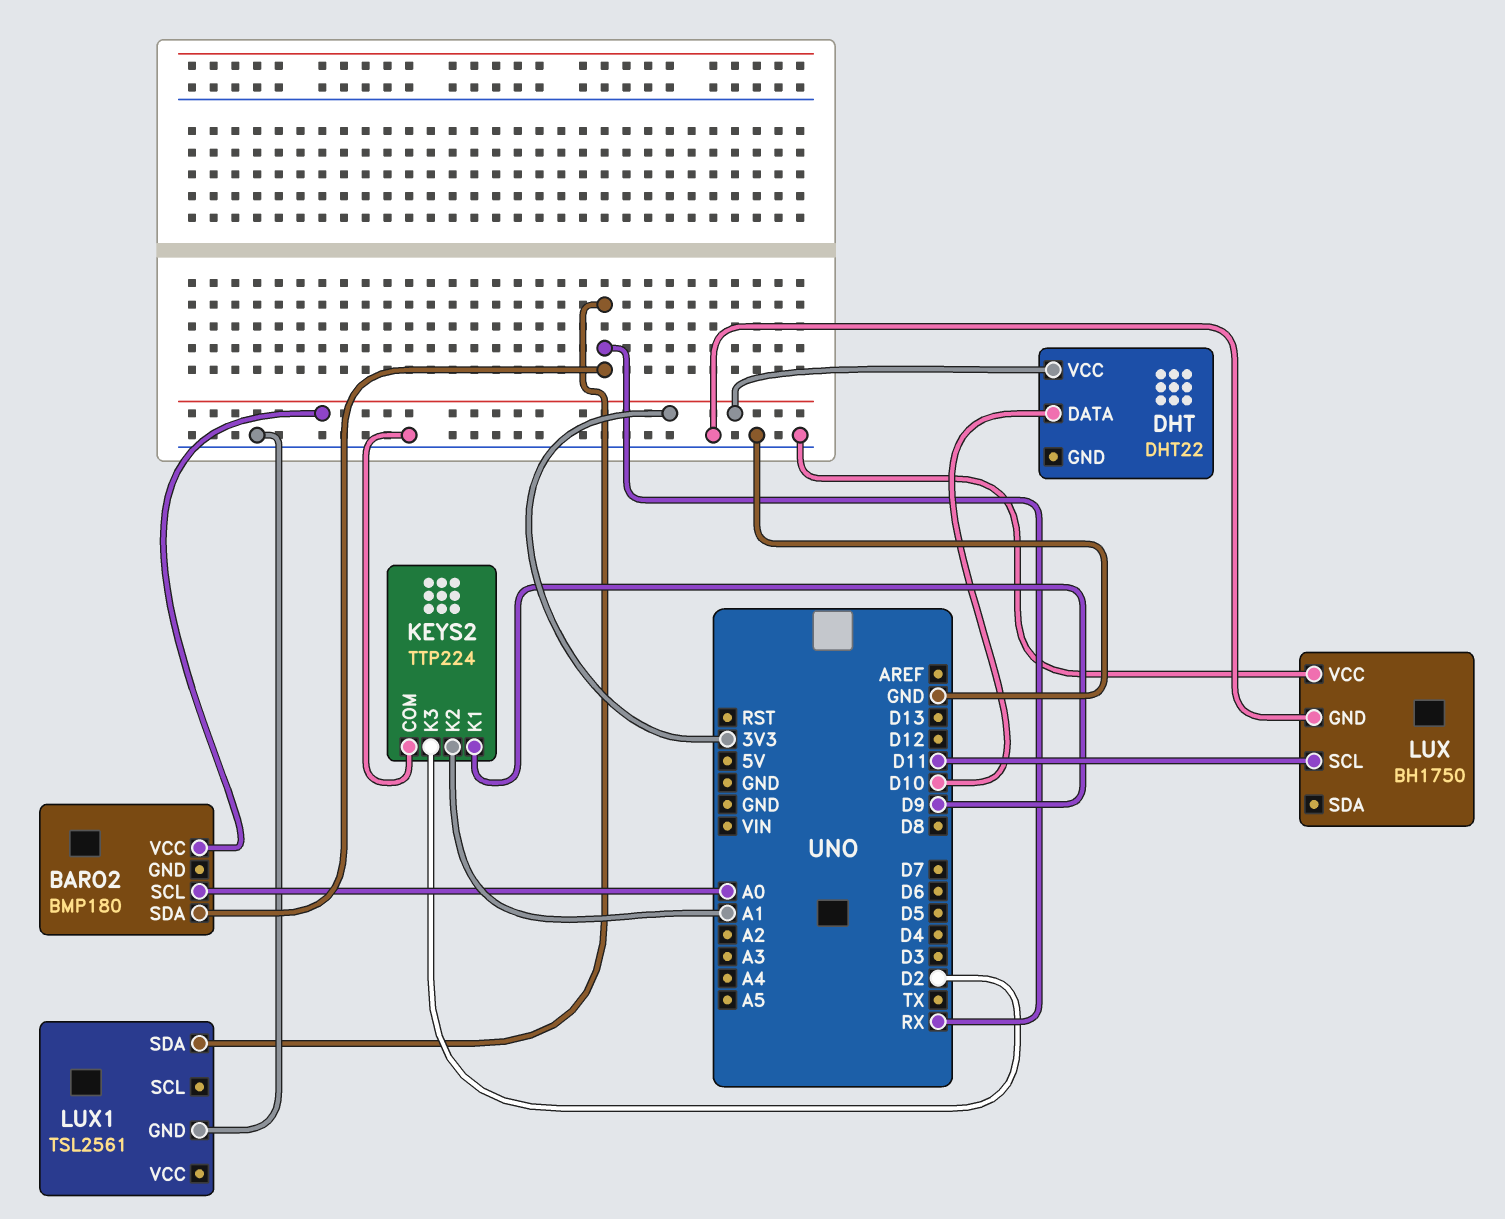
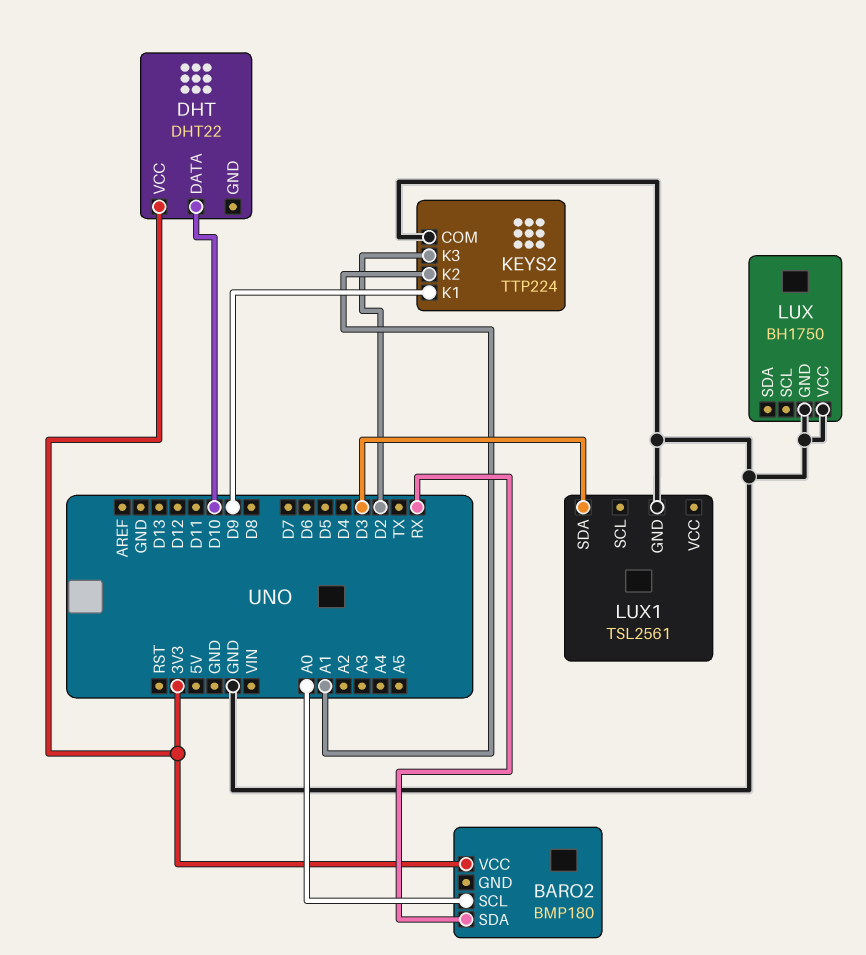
LUX pin SCL: D11 -> none
LUX1 pin SDA: RX -> D3

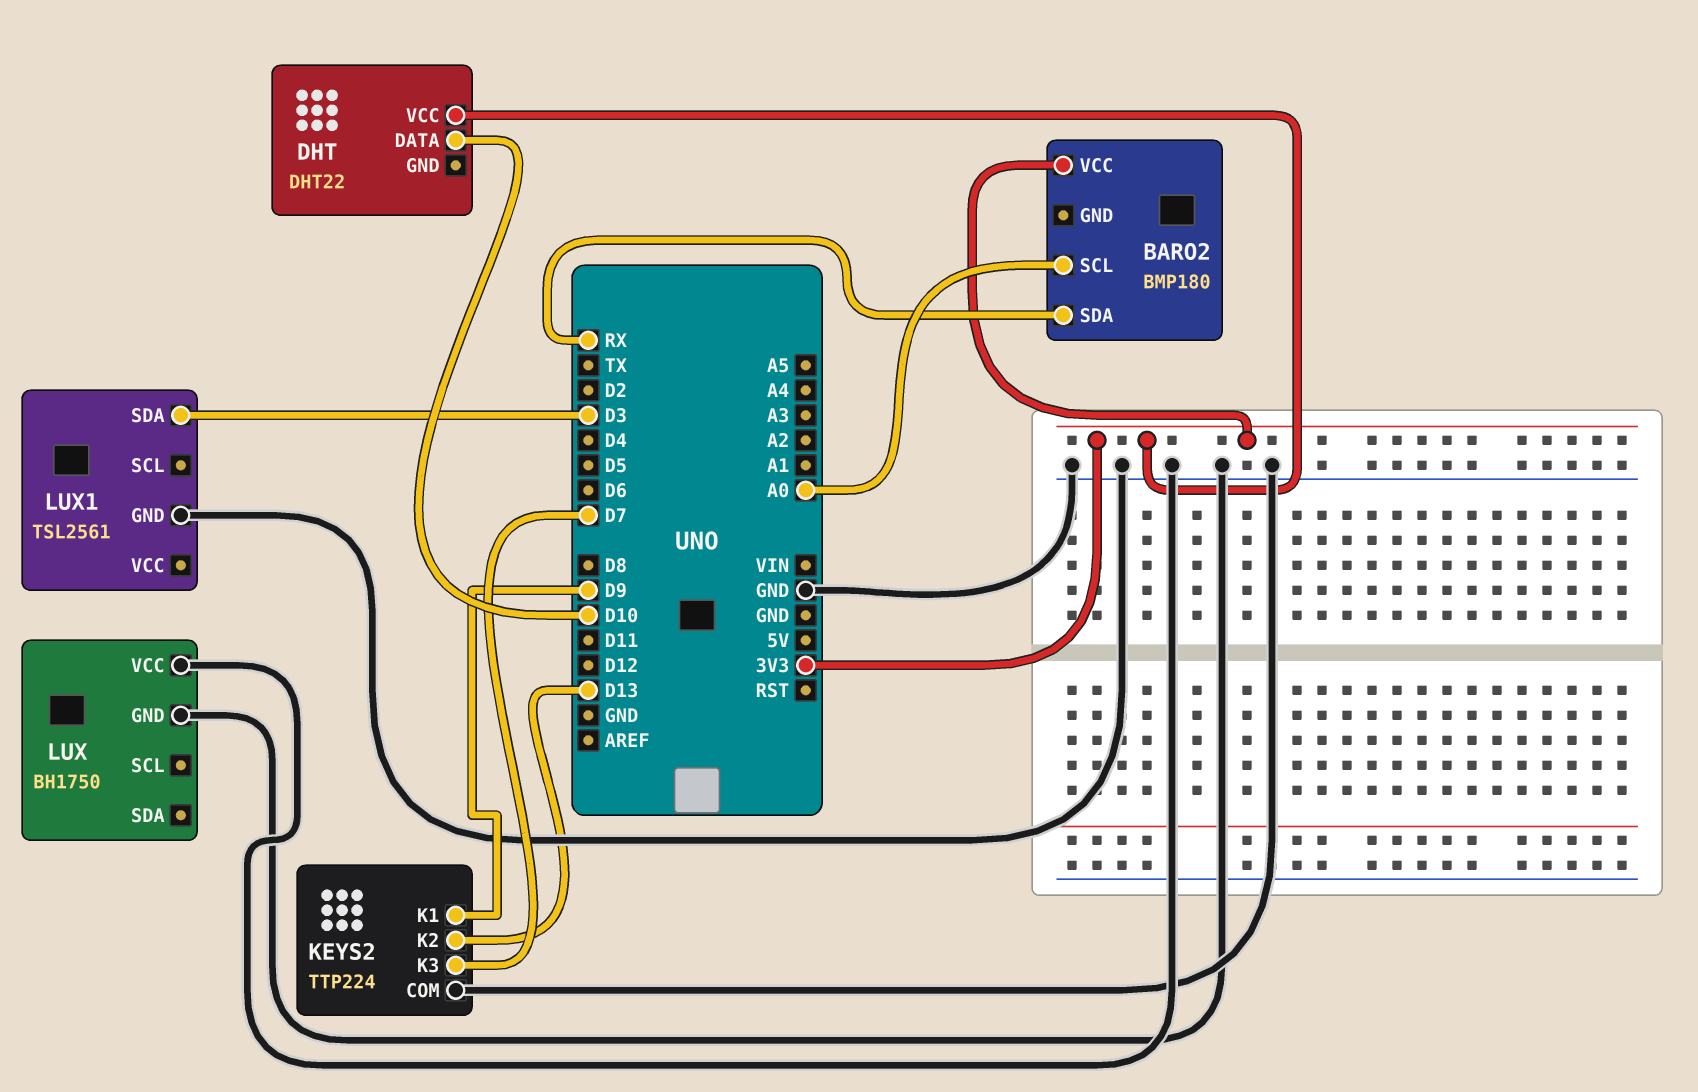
KEYS2 pin K2: A1 -> D13
KEYS2 pin K3: D2 -> D7

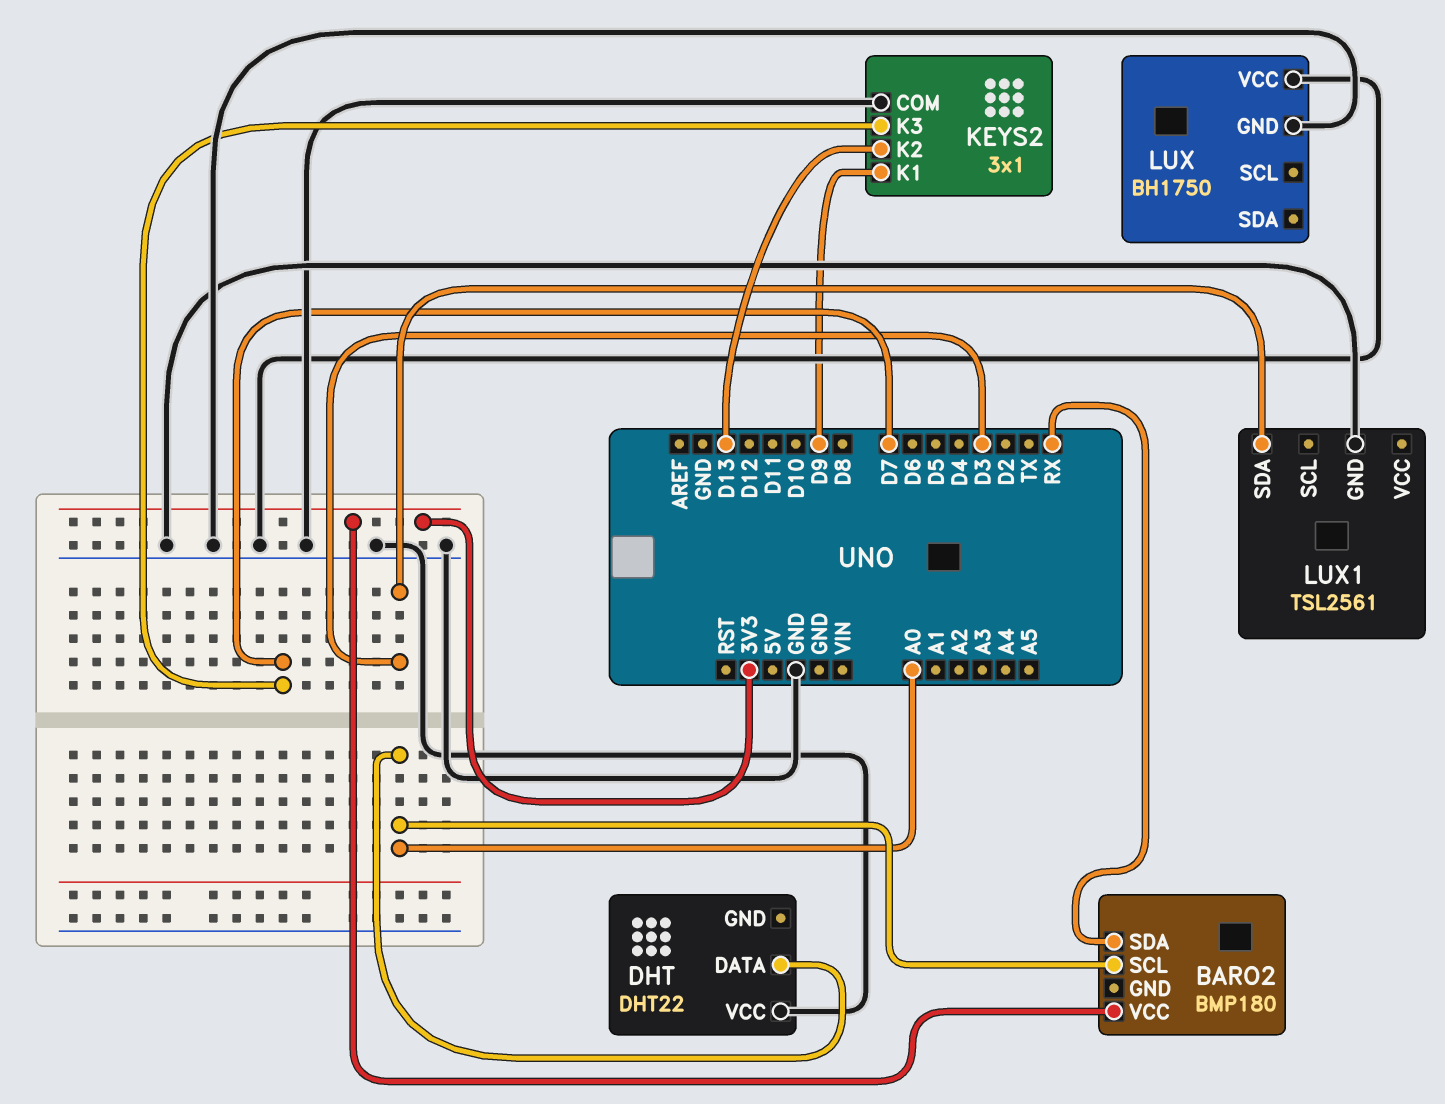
DHT pin DATA: D10 -> A0
DHT pin VCC: 3V3 -> GND
KEYS2: TTP224 -> 3x1

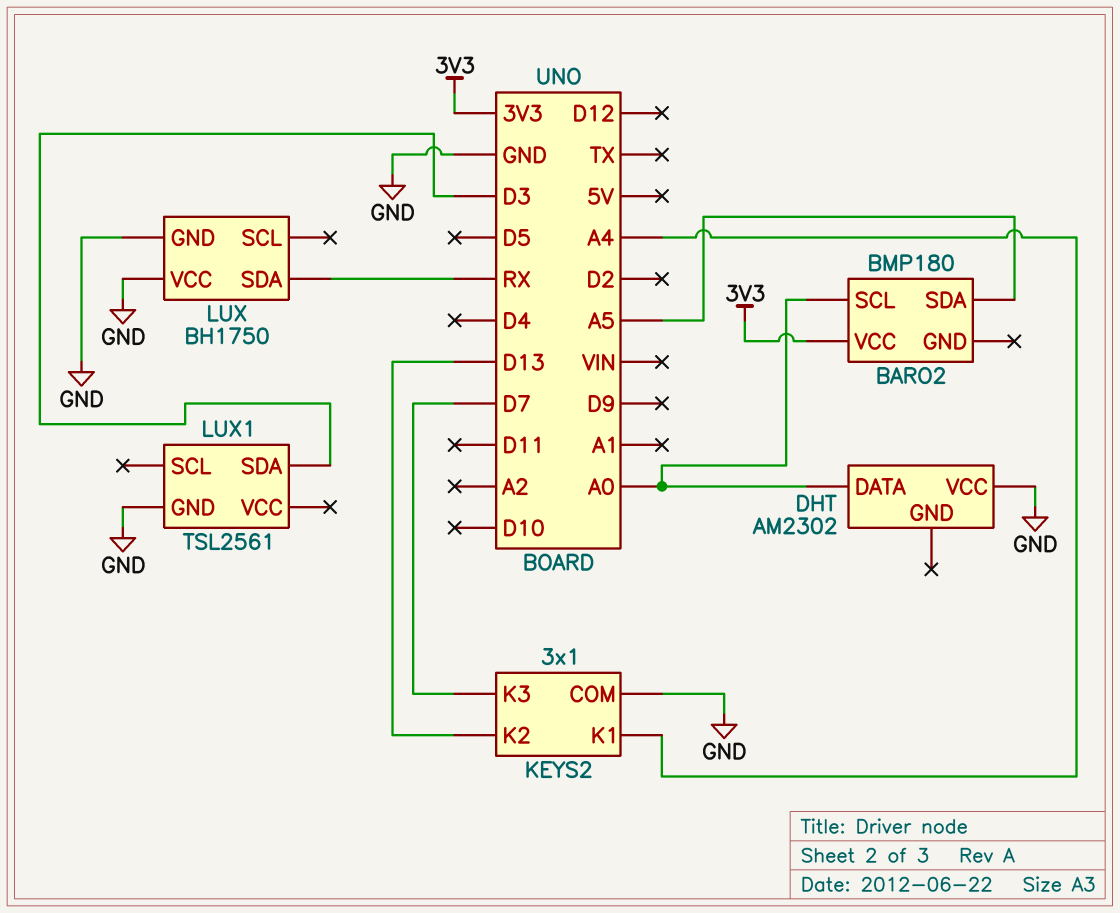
BARO2 pin SDA: RX -> A5
DHT: DHT22 -> AM2302
KEYS2 pin K1: D9 -> A4
LUX pin SDA: none -> RX

